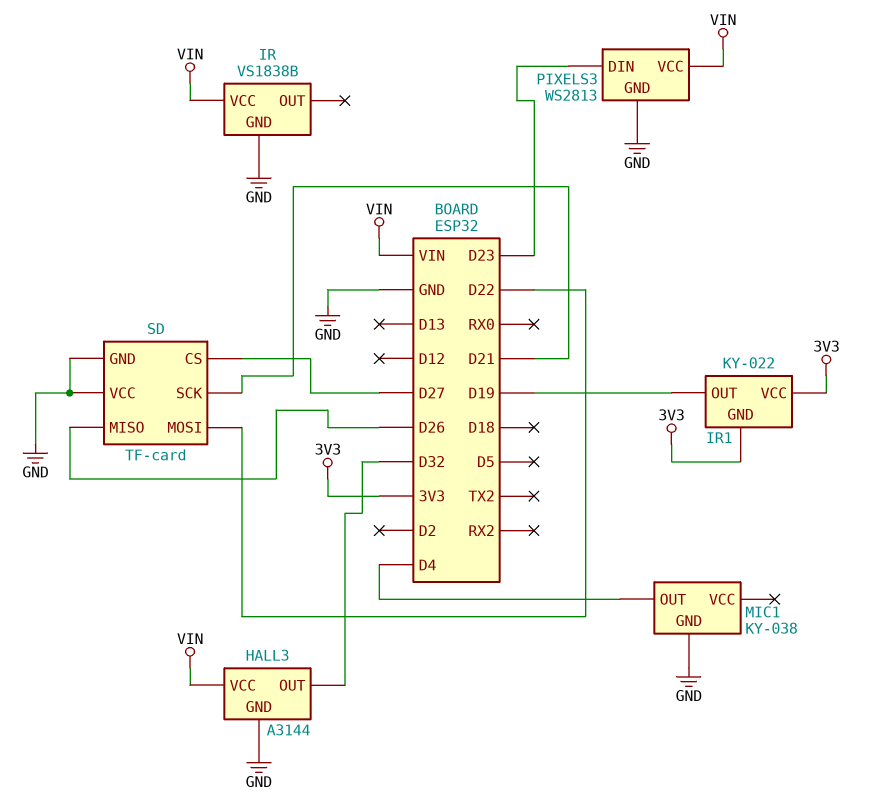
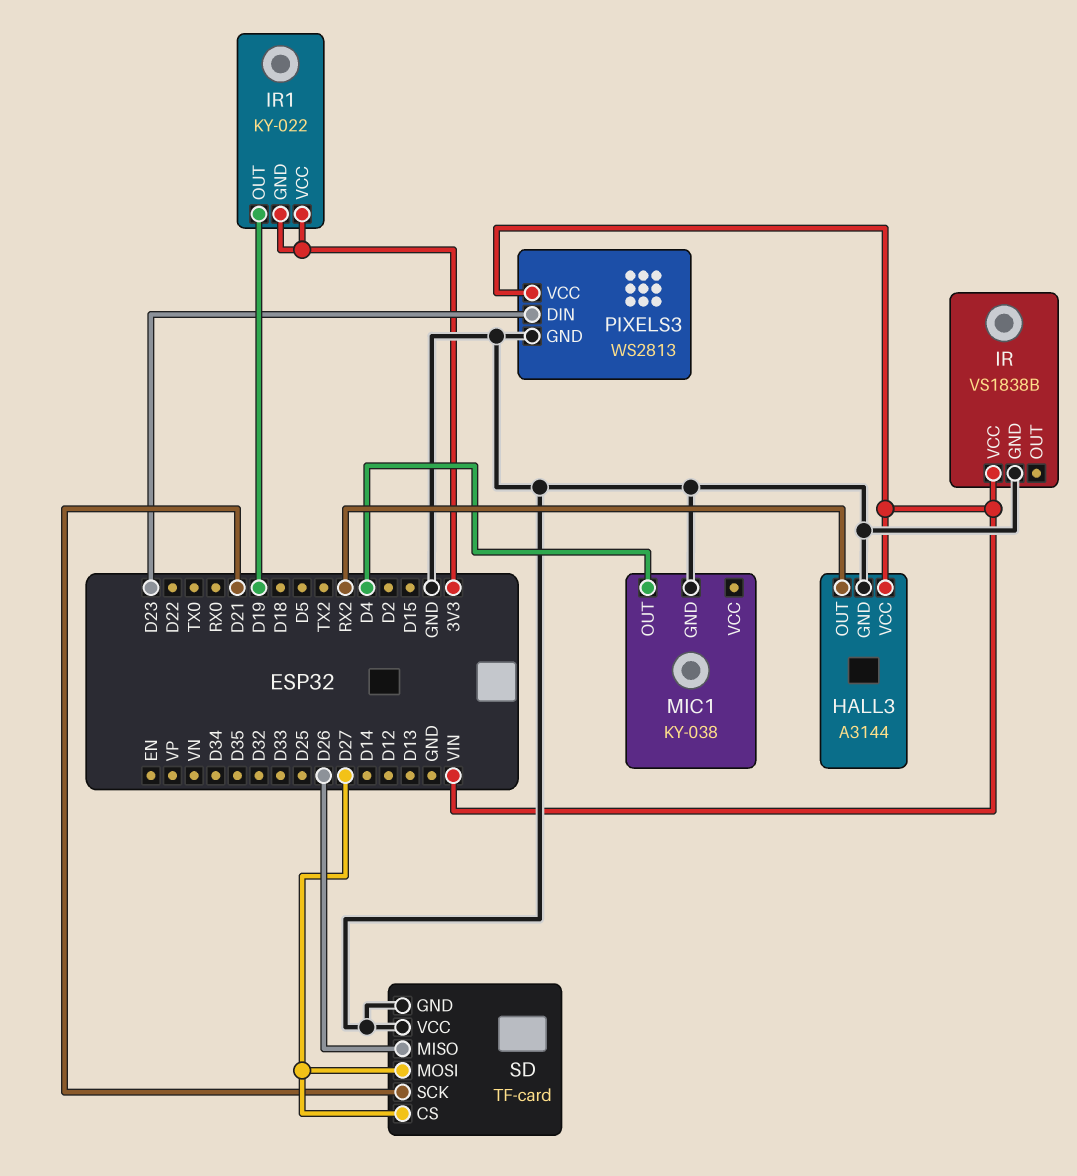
HALL3 pin OUT: D32 -> RX2
SD pin MOSI: D22 -> D27

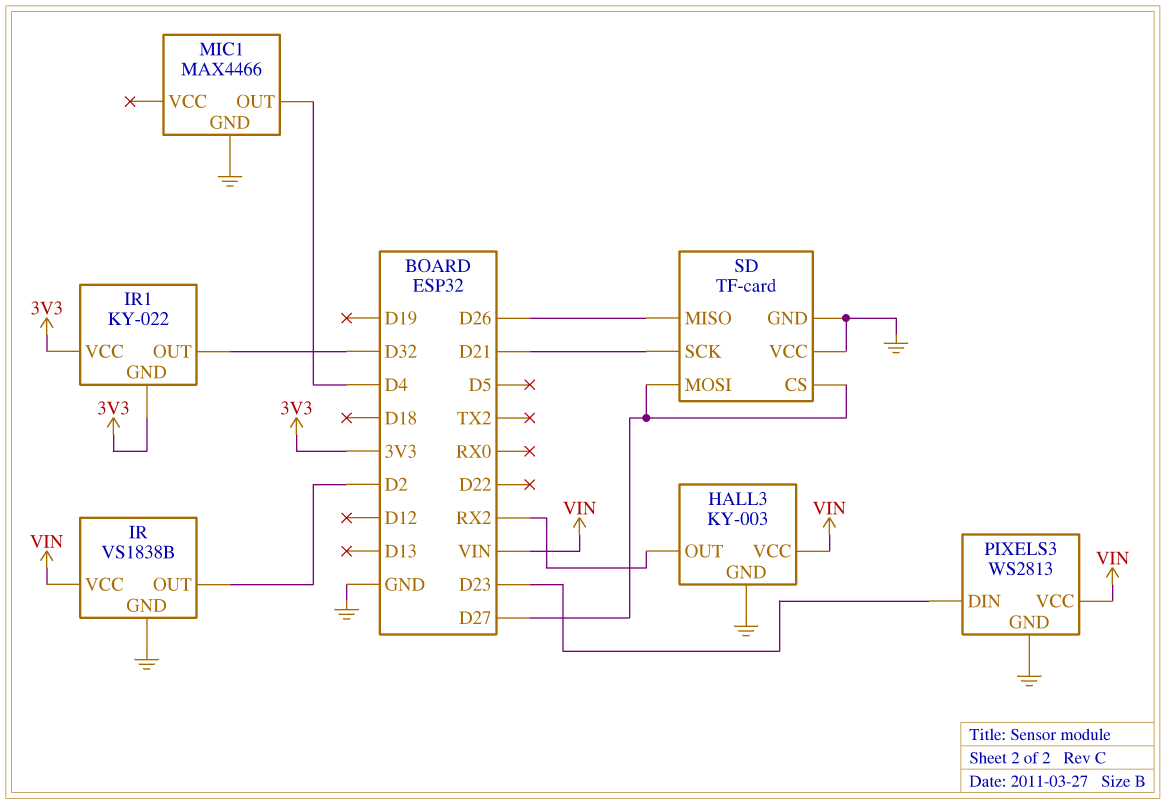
HALL3: A3144 -> KY-003
IR pin OUT: none -> D2
IR1 pin OUT: D19 -> D32
MIC1: KY-038 -> MAX4466

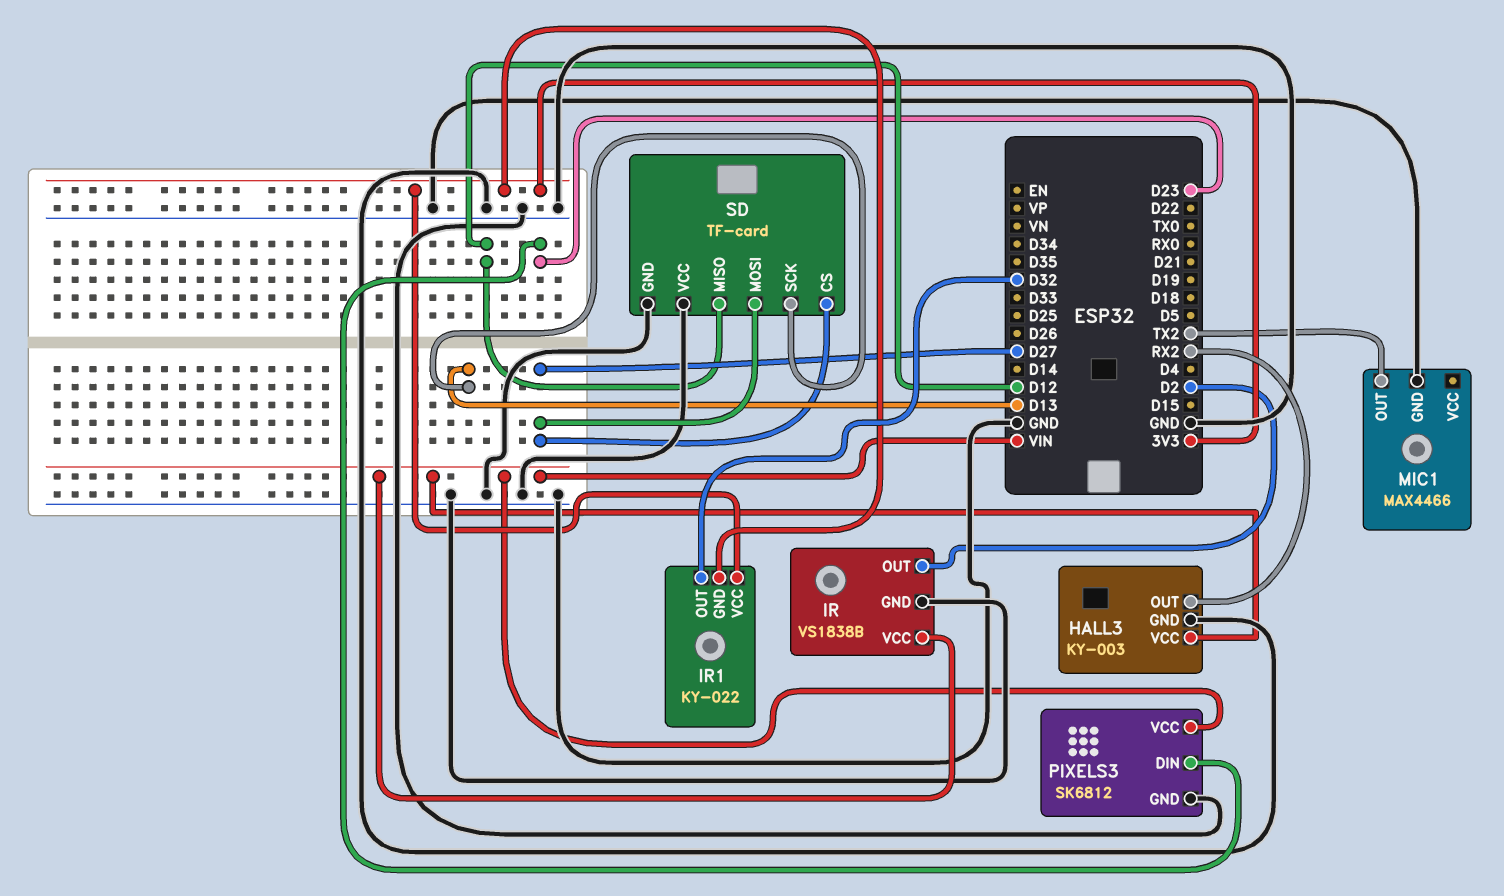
MIC1 pin OUT: D4 -> TX2
PIXELS3: WS2813 -> SK6812
SD pin MISO: D26 -> D12
SD pin SCK: D21 -> D13

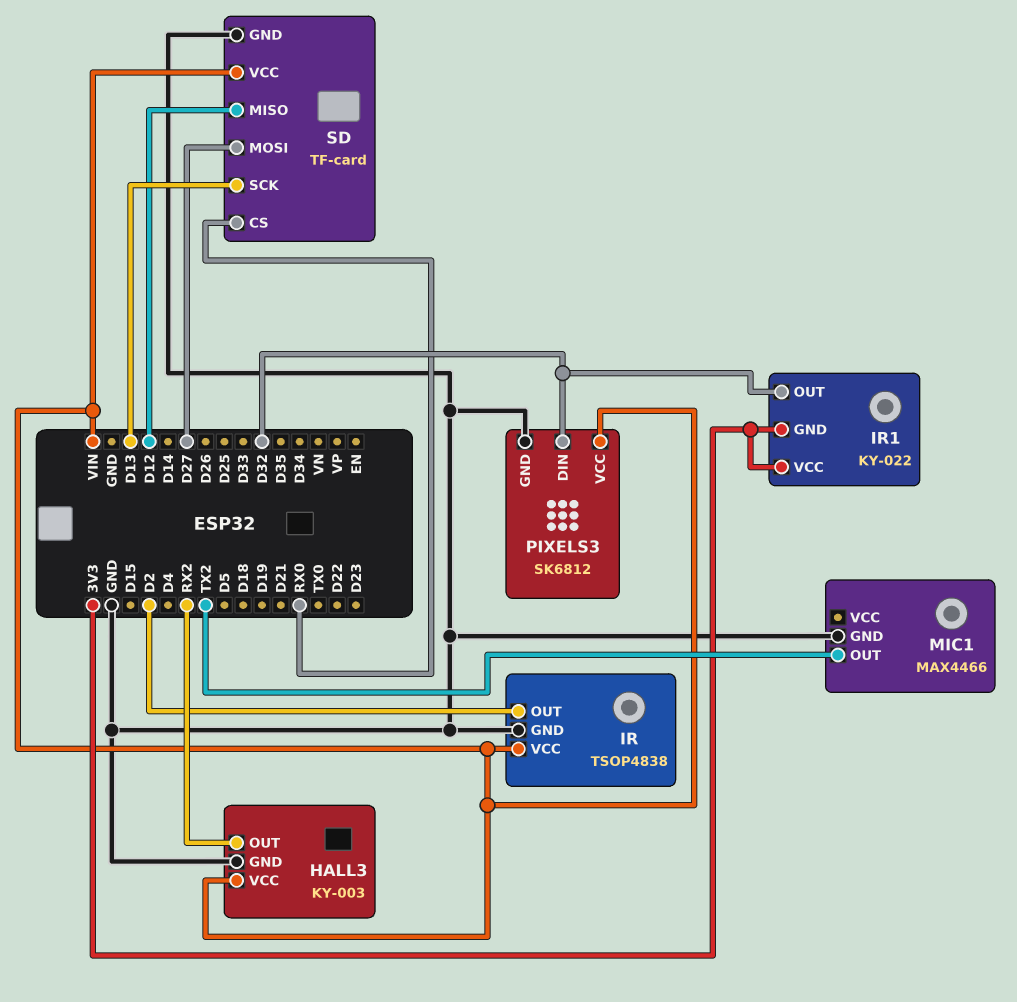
IR: VS1838B -> TSOP4838
PIXELS3 pin DIN: D23 -> D32
SD pin CS: D27 -> RX0
SD pin VCC: GND -> VIN

